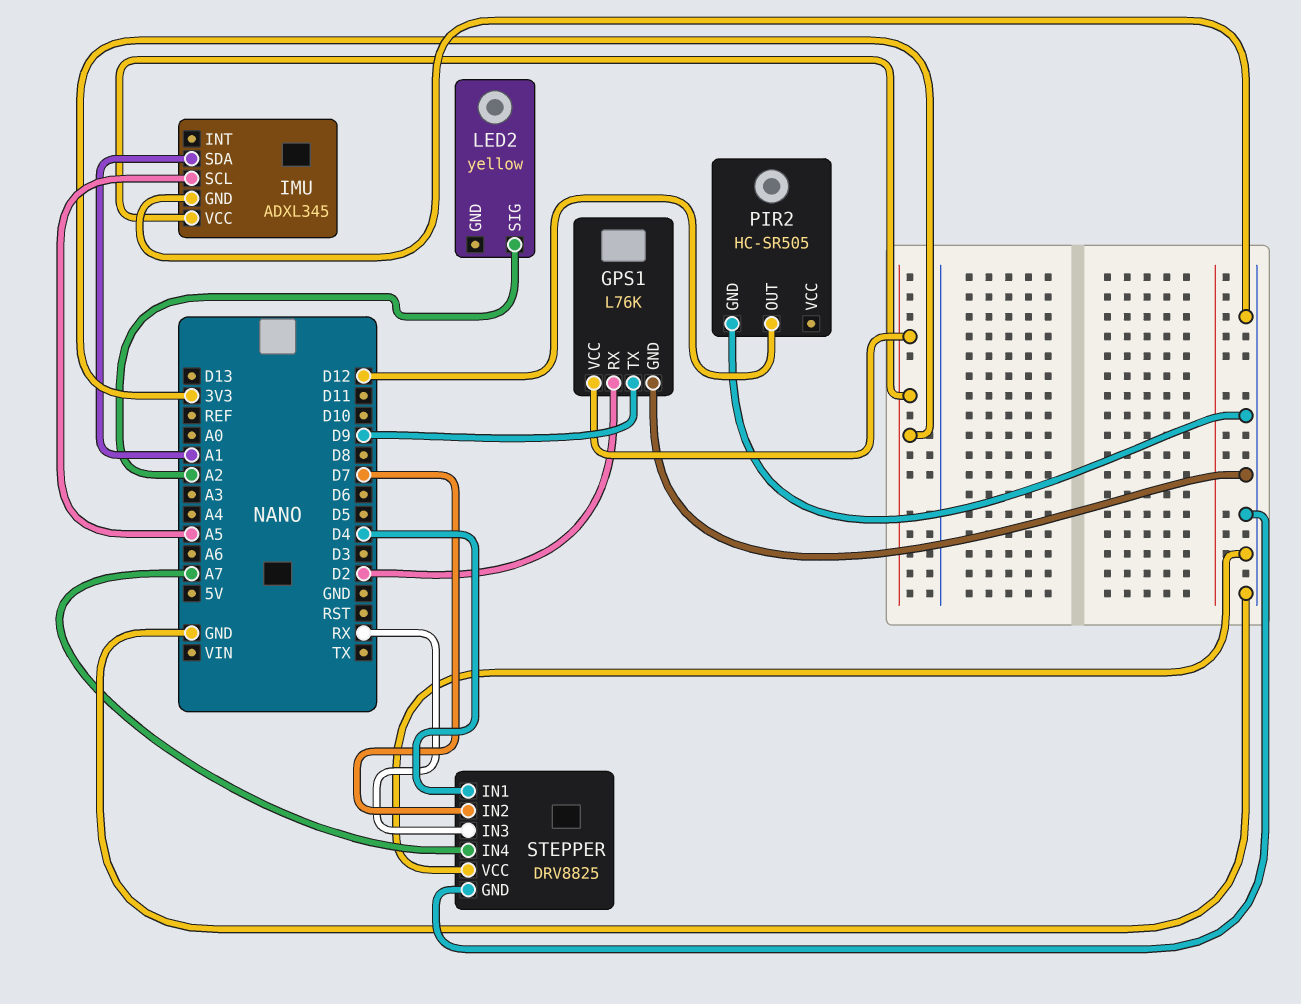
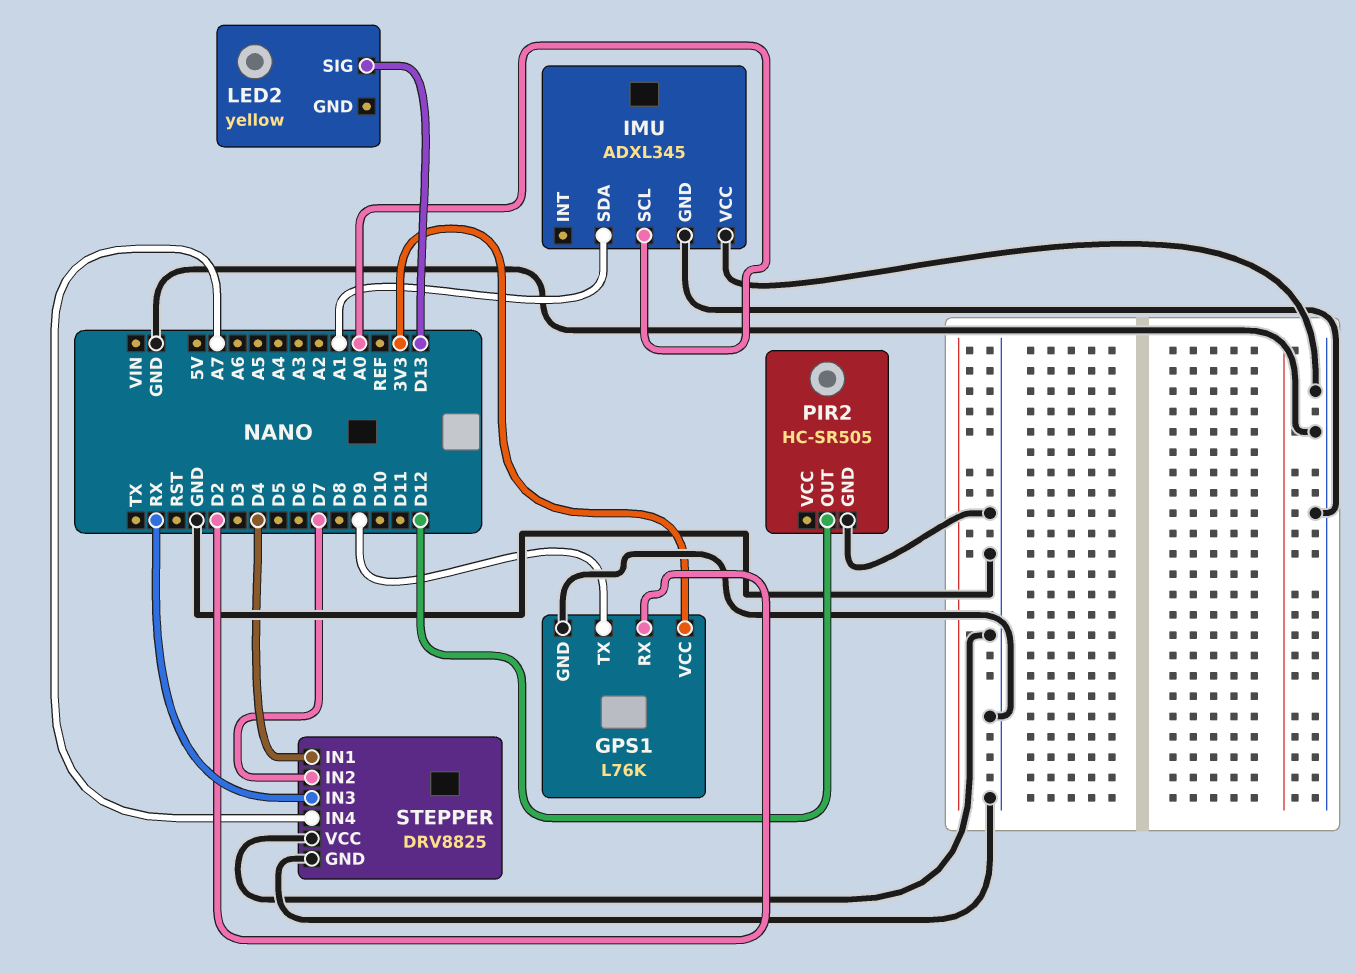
IMU pin SCL: A5 -> A0
IMU pin VCC: 3V3 -> GND
LED2 pin SIG: A2 -> D13

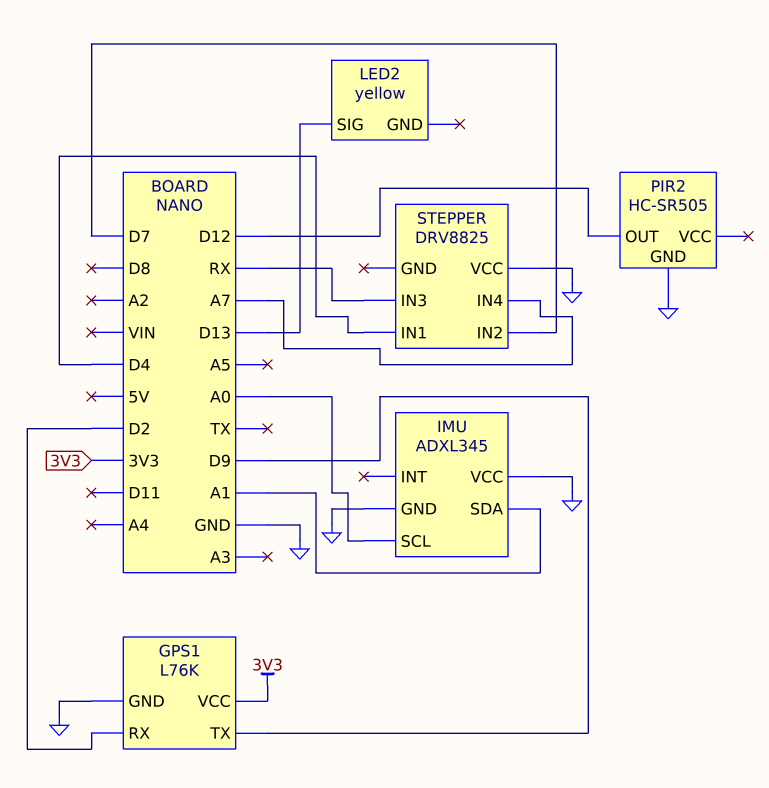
STEPPER pin GND: GND -> none

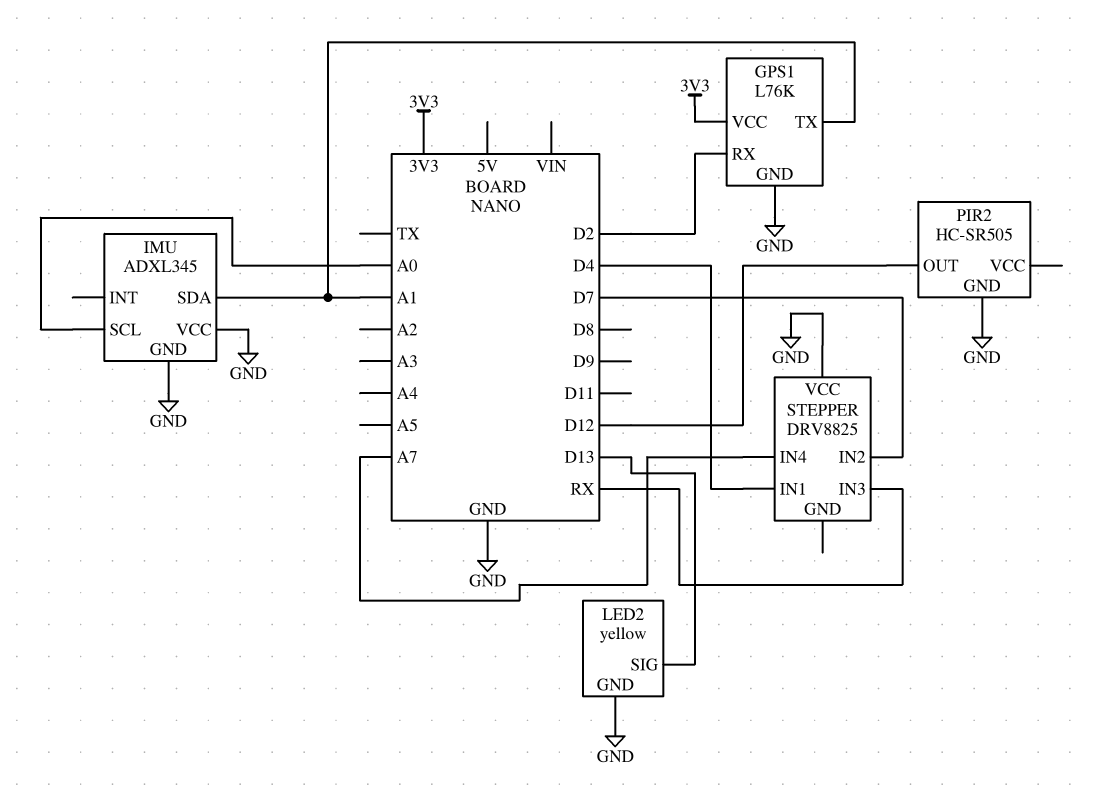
GPS1 pin TX: D9 -> A1
LED2 pin GND: none -> GND

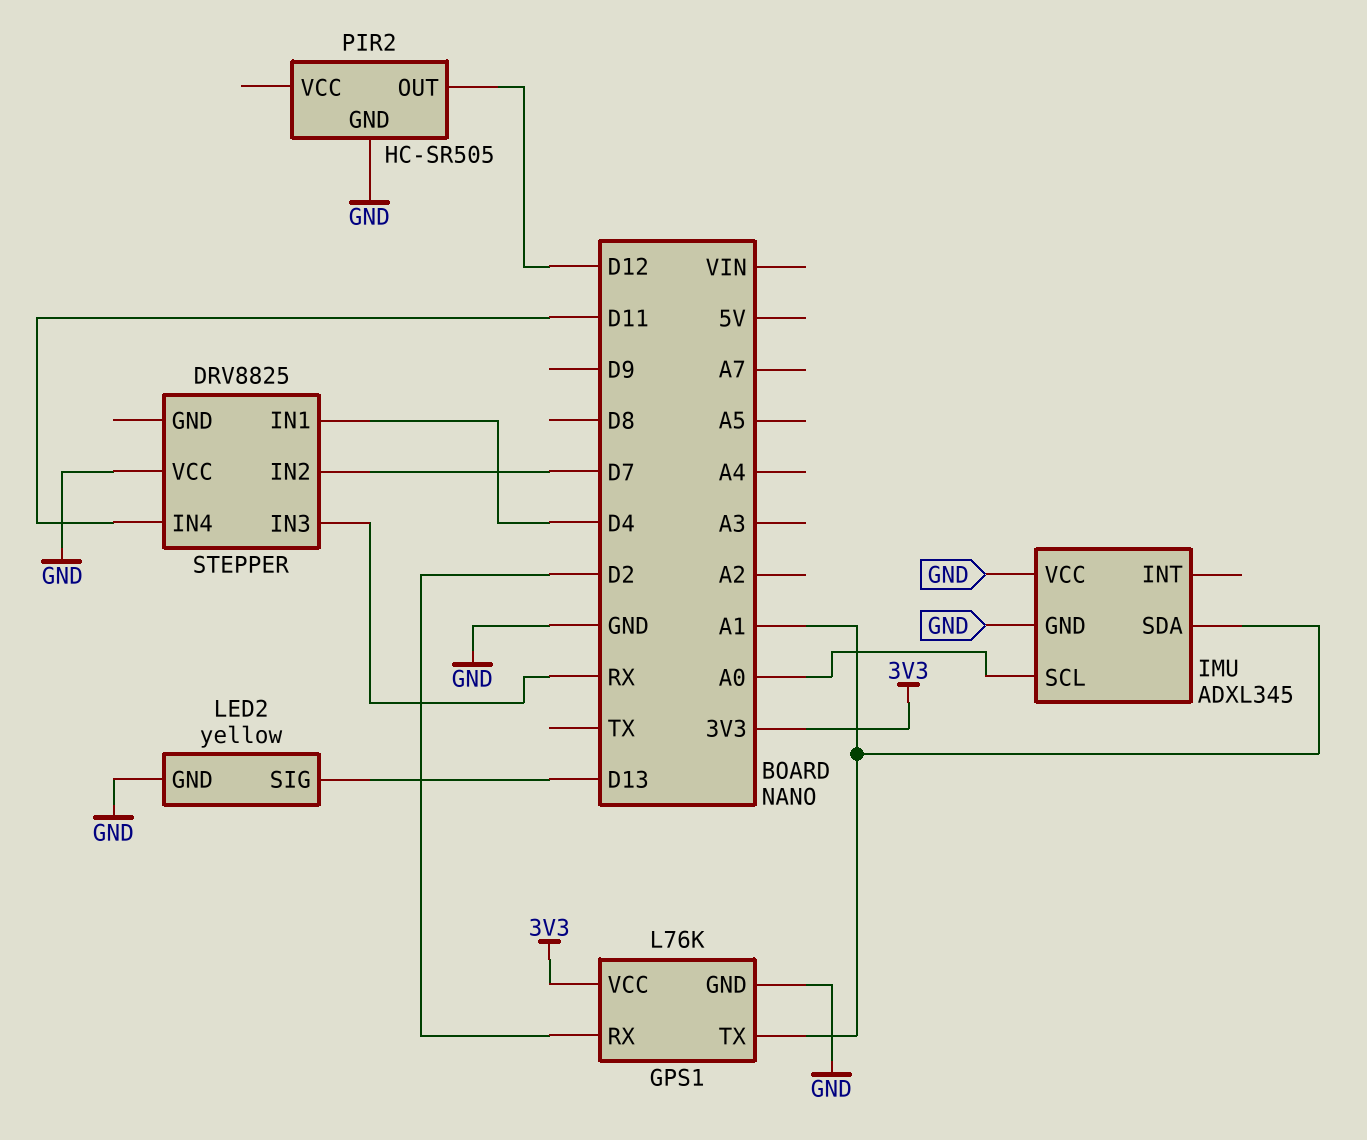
STEPPER pin IN4: A7 -> D11

